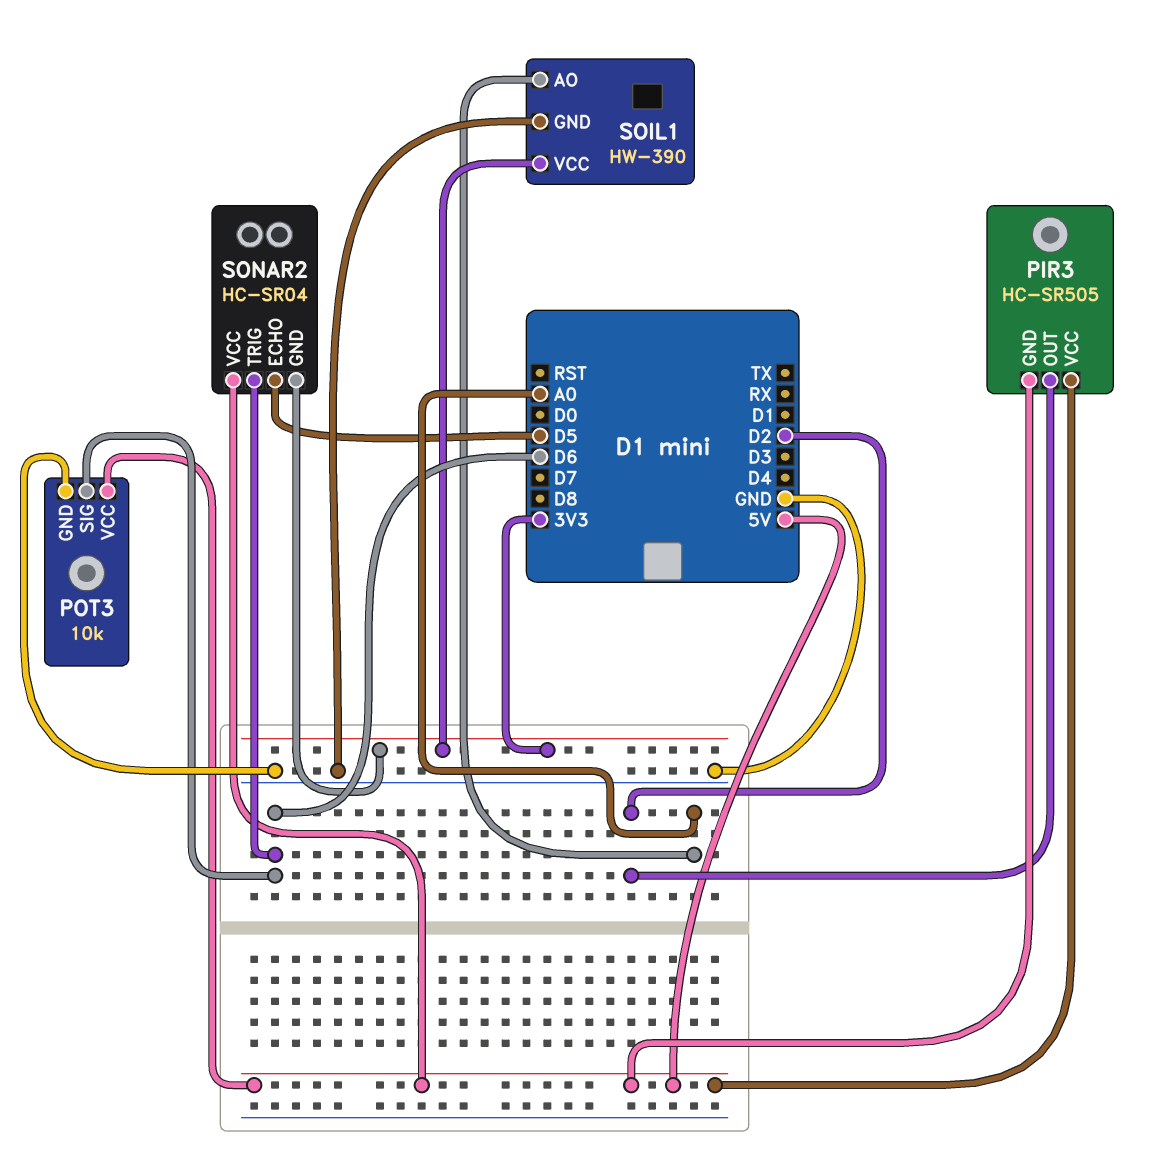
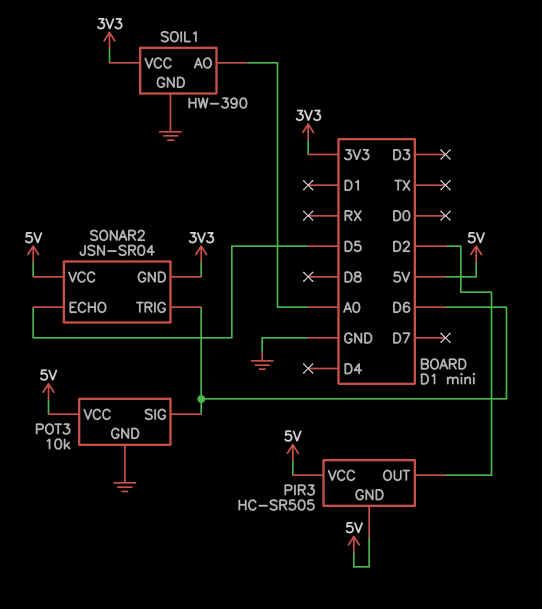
SONAR2: HC-SR04 -> JSN-SR04

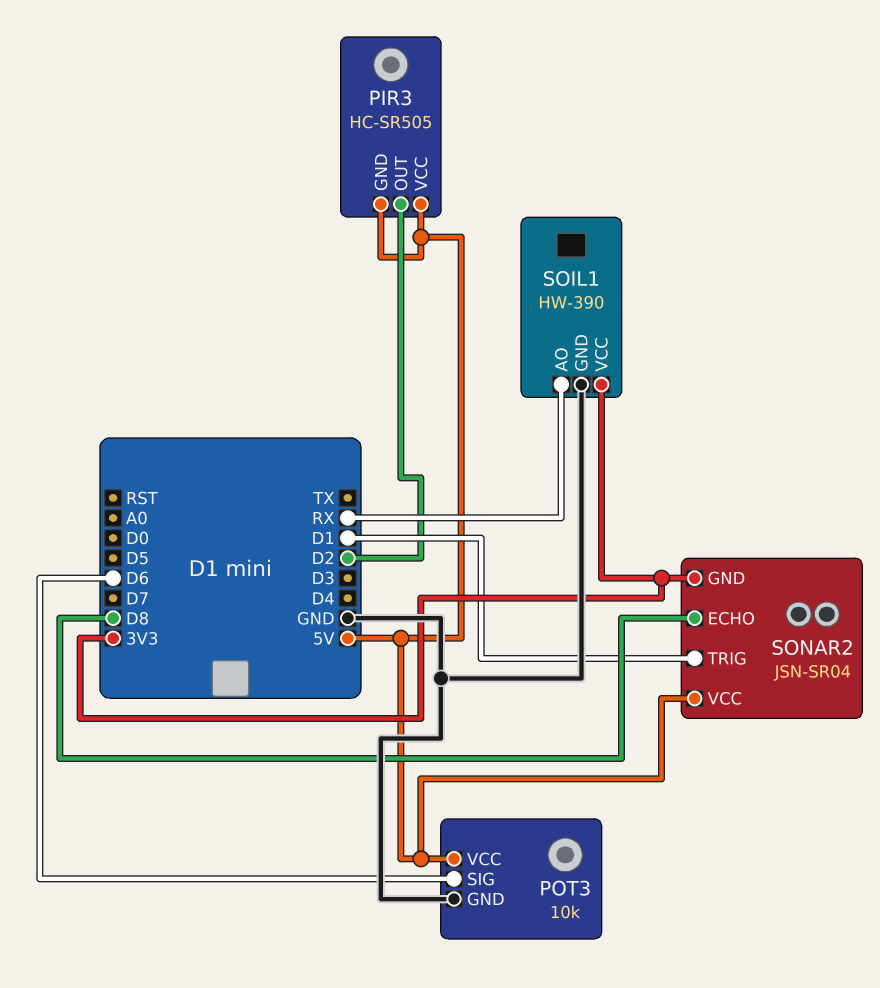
SOIL1 pin AO: A0 -> RX
SONAR2 pin ECHO: D5 -> D8
SONAR2 pin TRIG: D6 -> D1

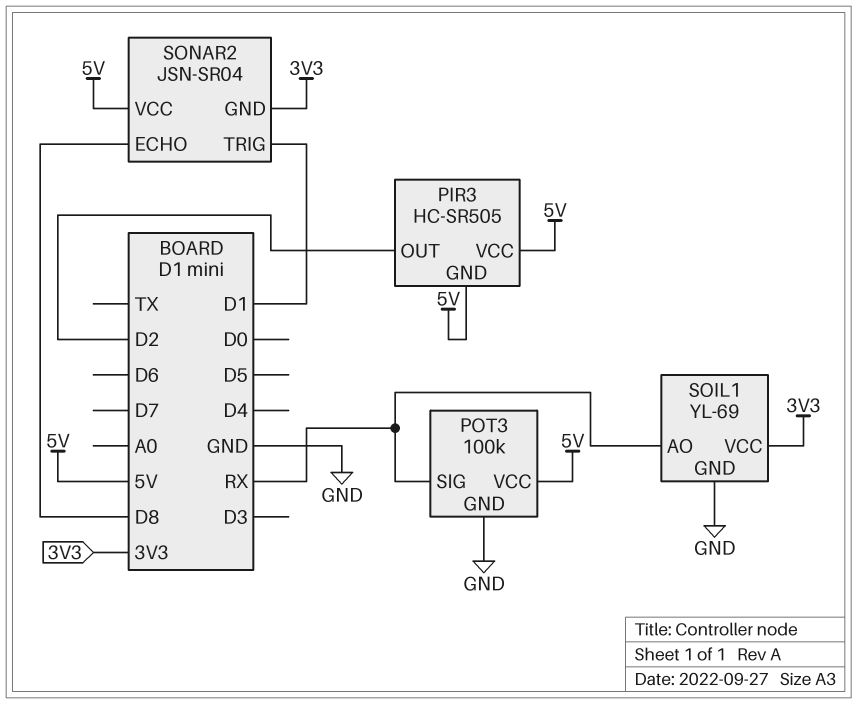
POT3: 10k -> 100k
POT3 pin SIG: D6 -> RX
SOIL1: HW-390 -> YL-69

